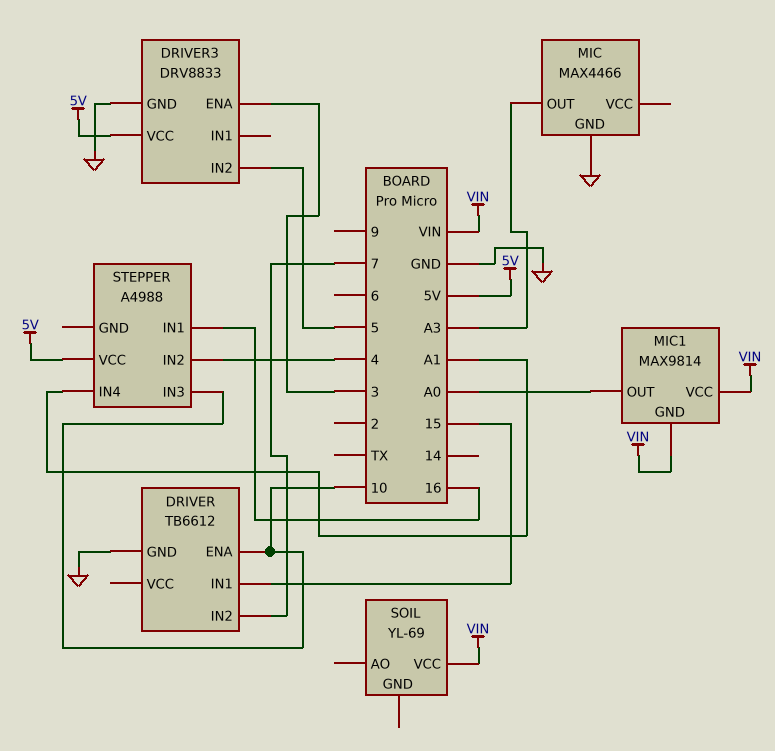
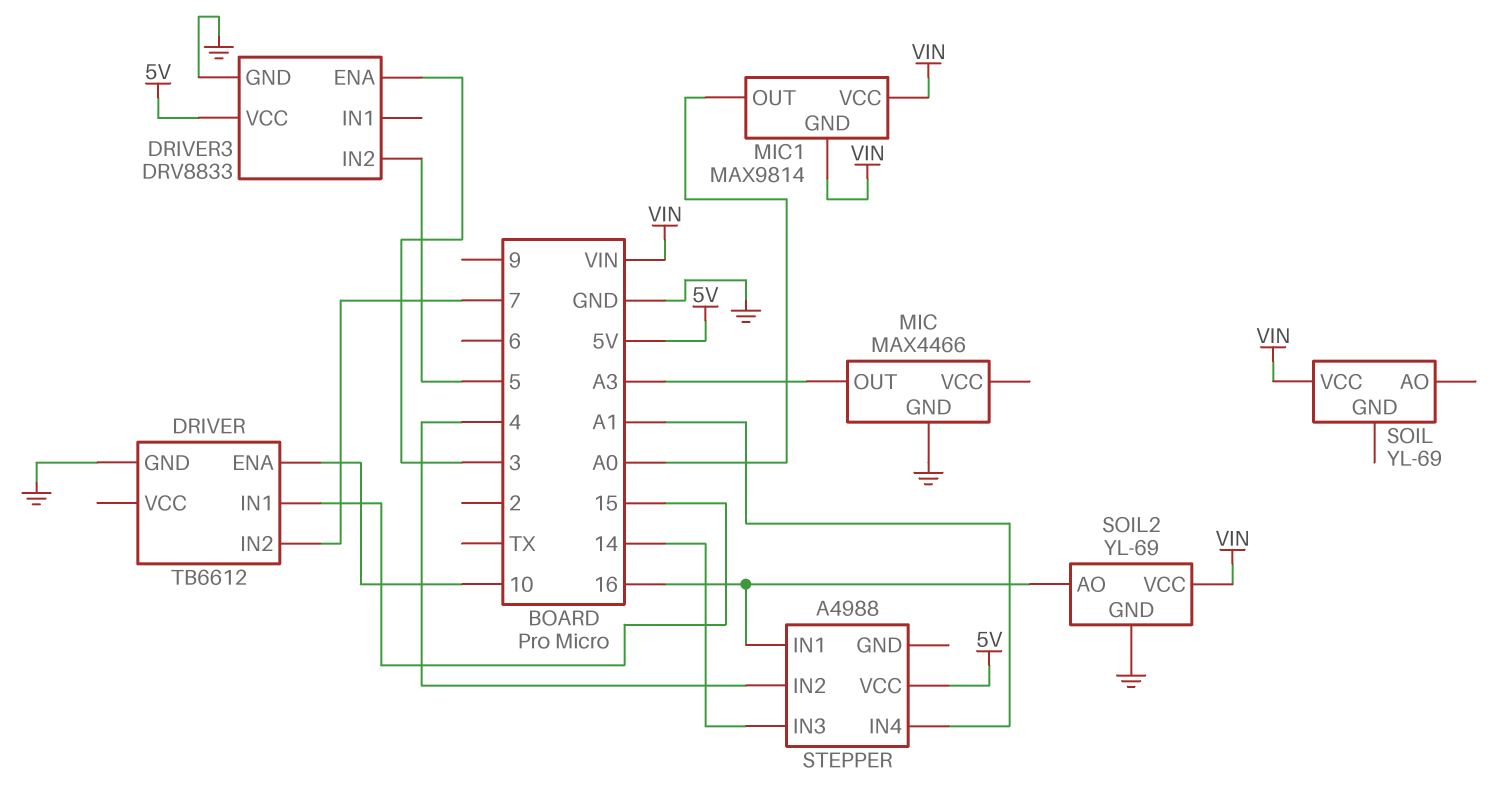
SOIL2: none -> YL-69
SOIL2 pin AO: none -> 16
SOIL2 pin GND: none -> GND
SOIL2 pin VCC: none -> VIN
STEPPER pin IN3: 10 -> 14

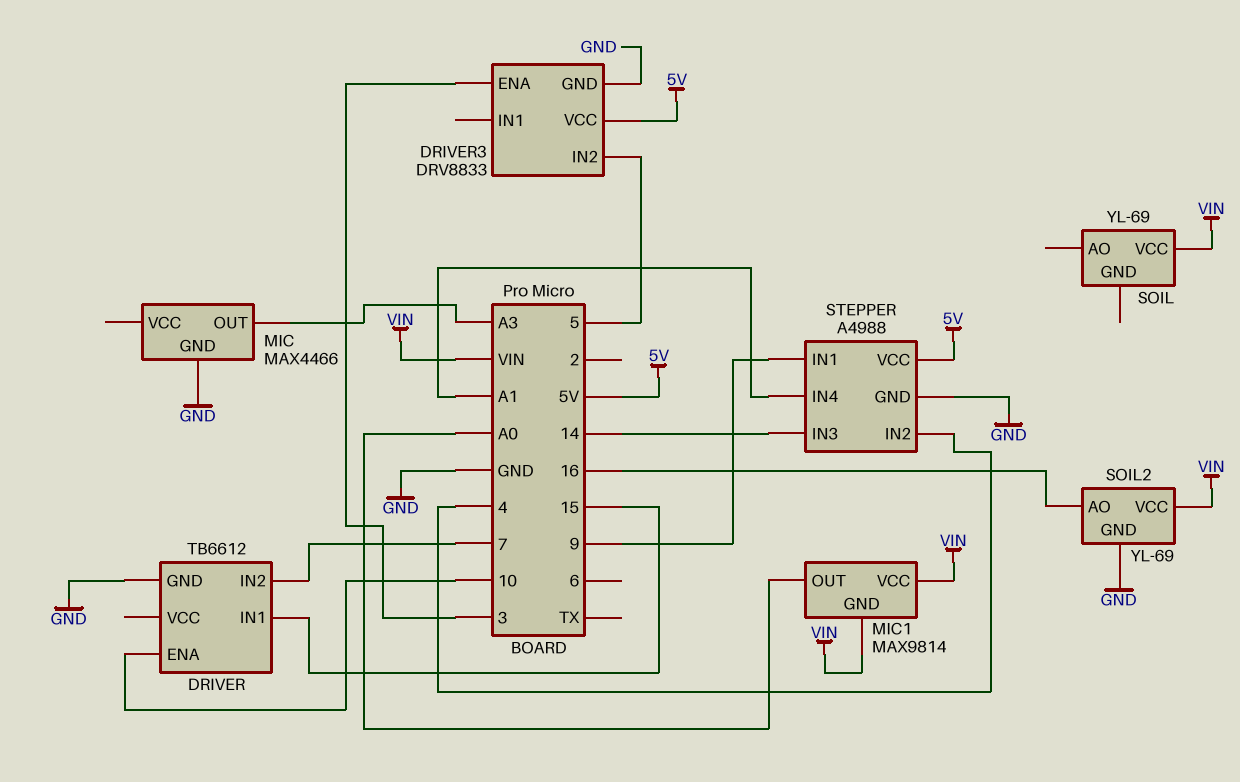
STEPPER pin GND: none -> GND
STEPPER pin IN1: 16 -> 9

